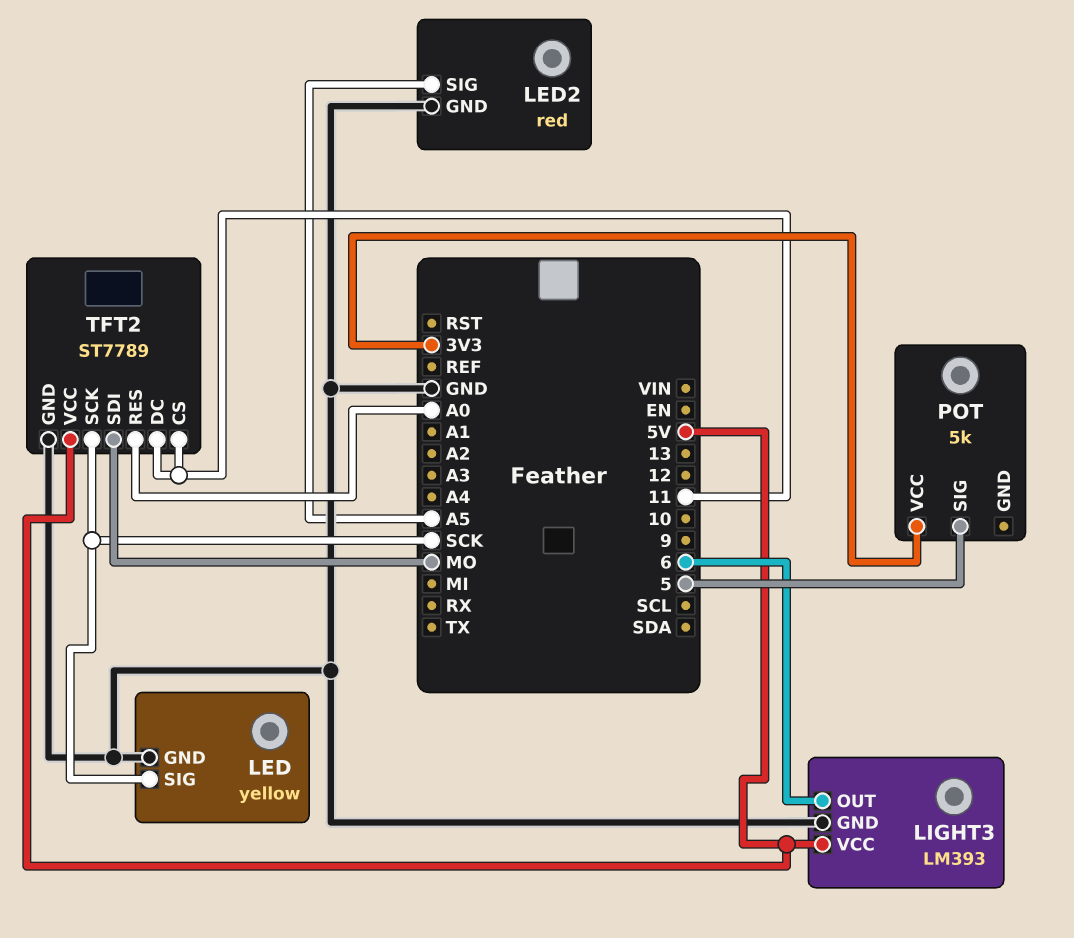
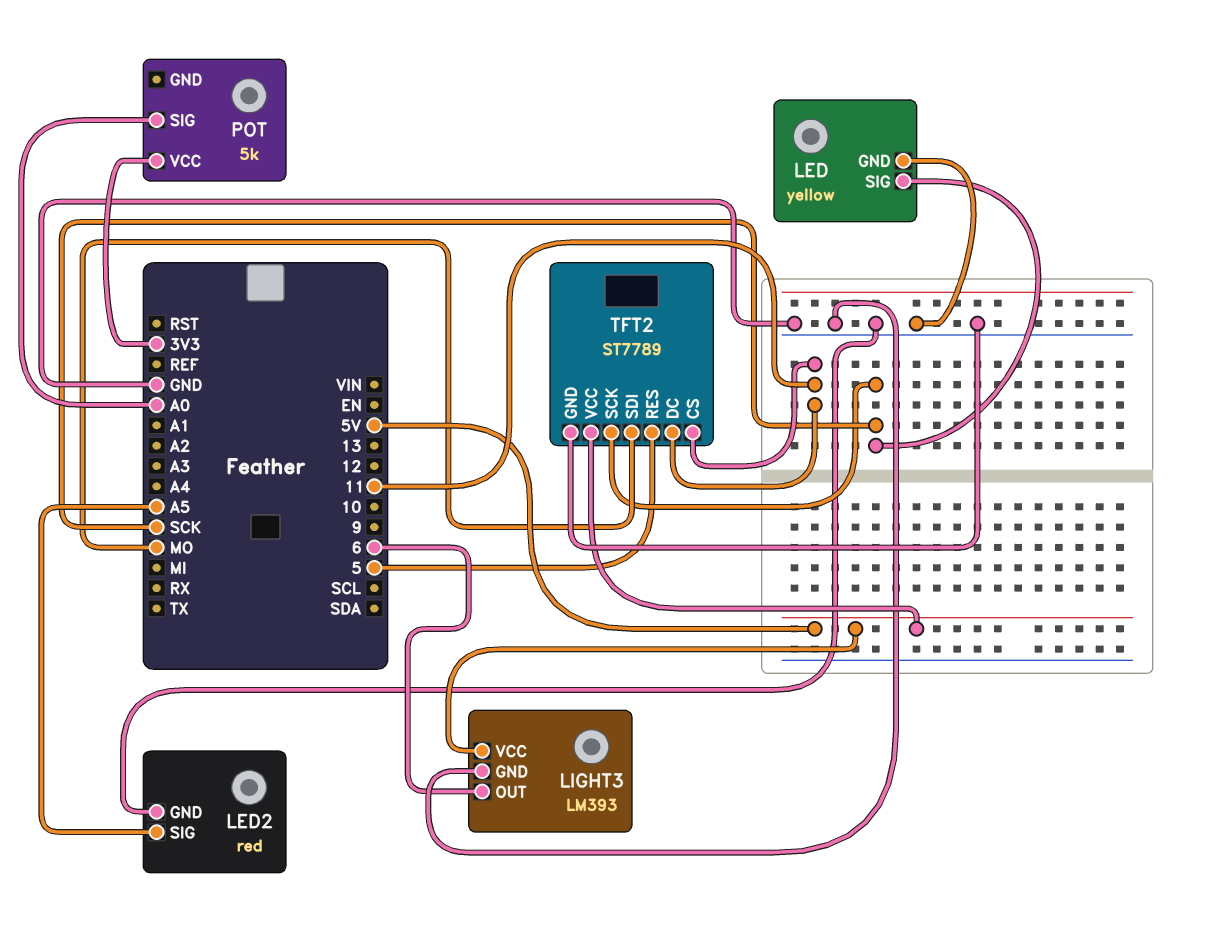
POT pin SIG: 5 -> A0
TFT2 pin RES: A0 -> 5

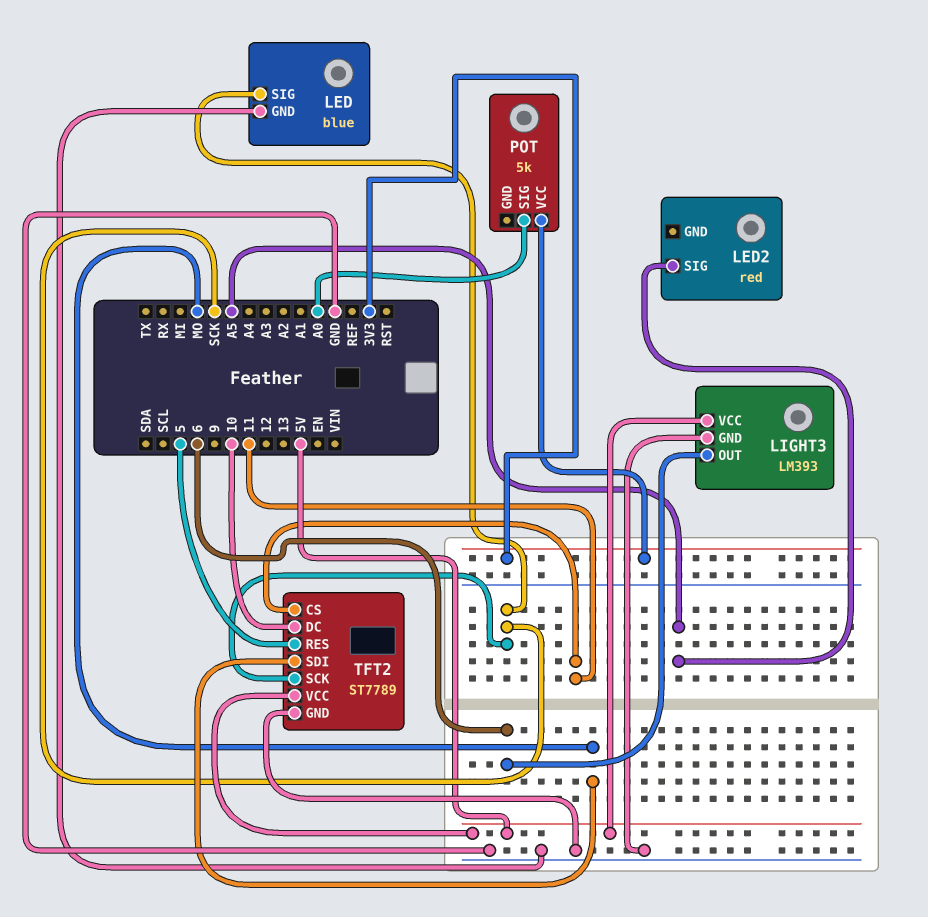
LED: yellow -> blue
LED2 pin GND: GND -> none
TFT2 pin DC: 11 -> 10

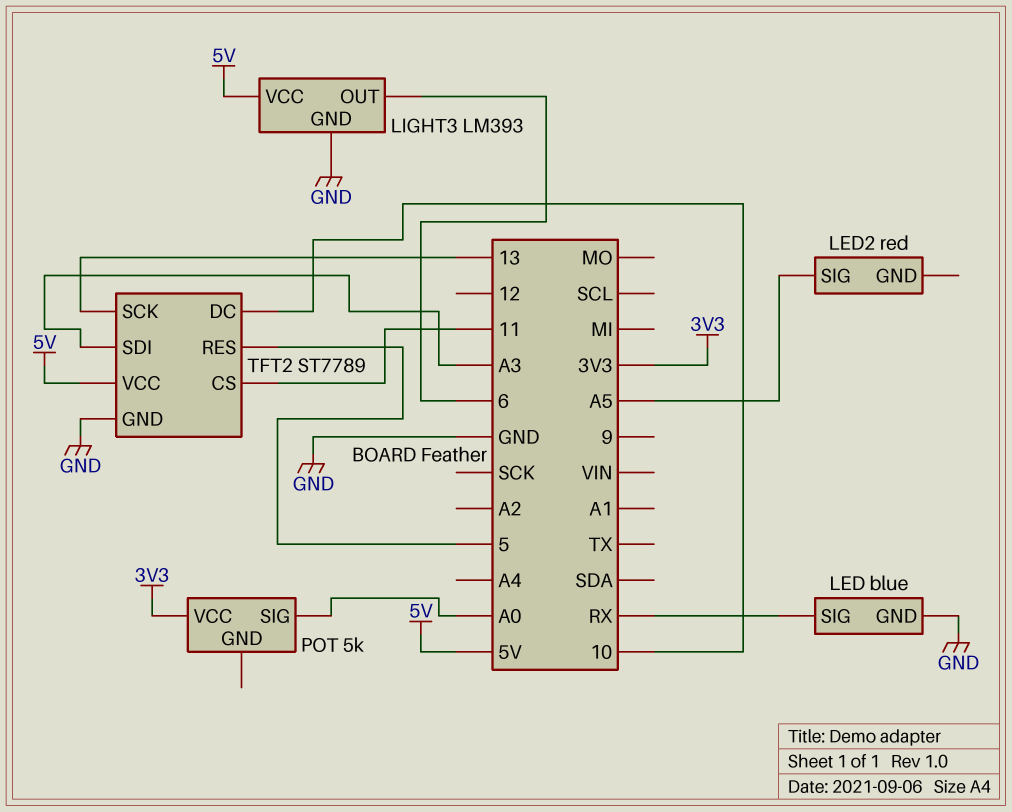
LED pin SIG: SCK -> RX
TFT2 pin SCK: SCK -> 13
TFT2 pin SDI: MO -> A3

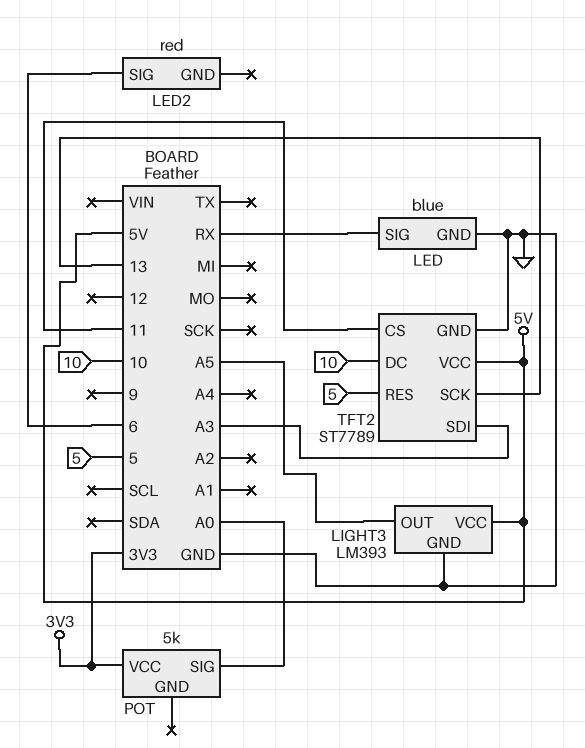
LED2 pin SIG: A5 -> 6
LIGHT3 pin OUT: 6 -> A5

